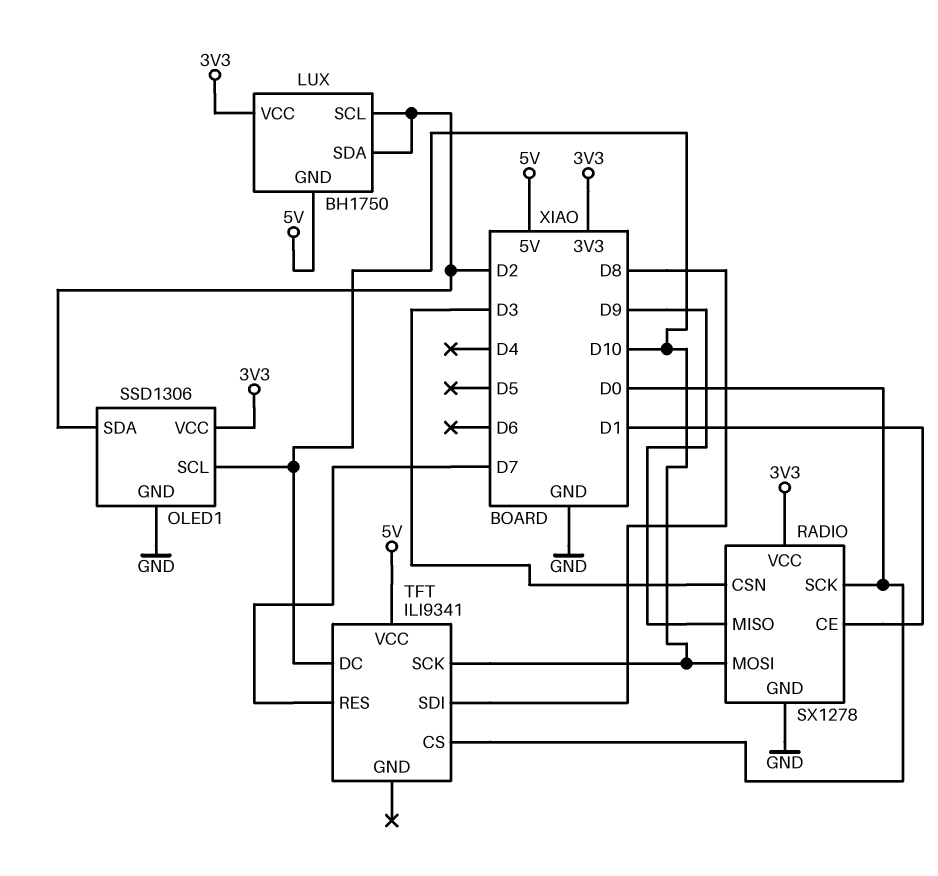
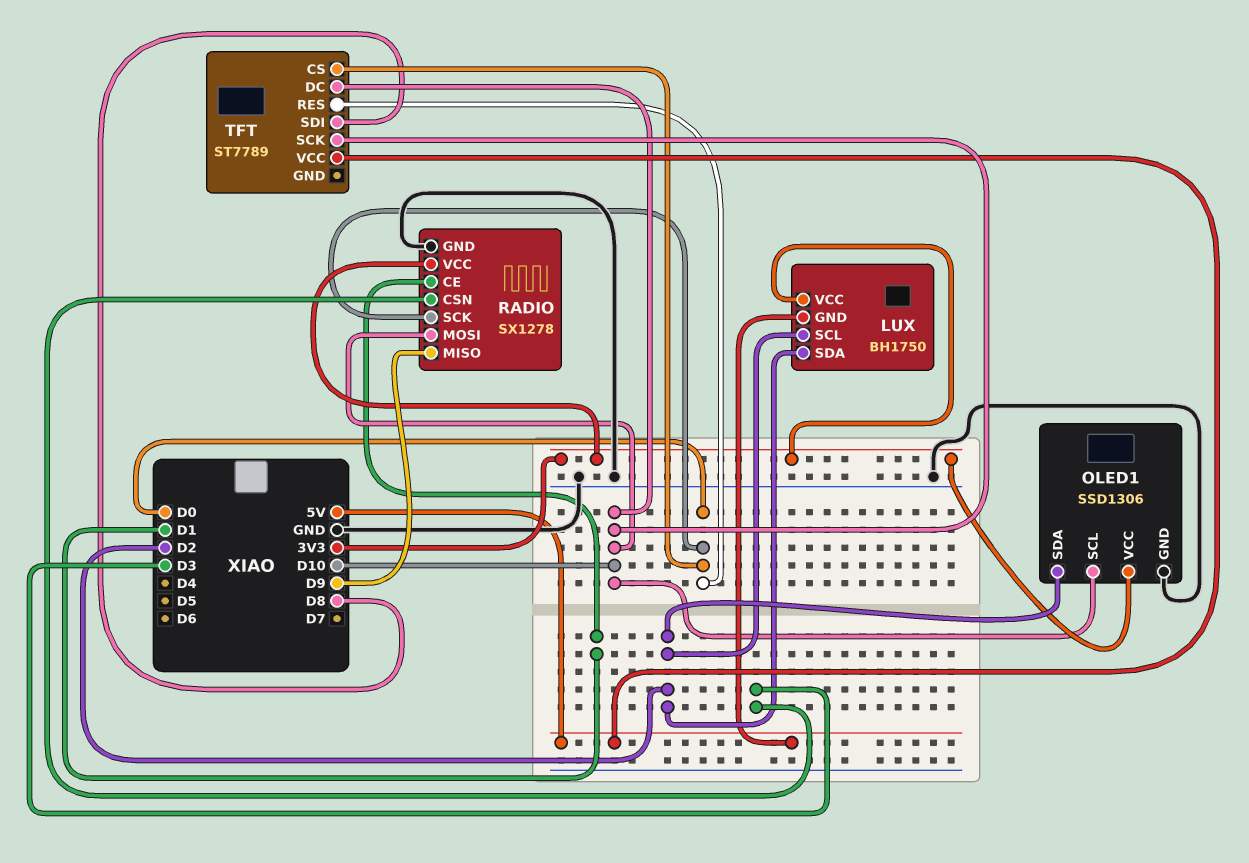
TFT: ILI9341 -> ST7789
TFT pin RES: D7 -> D0

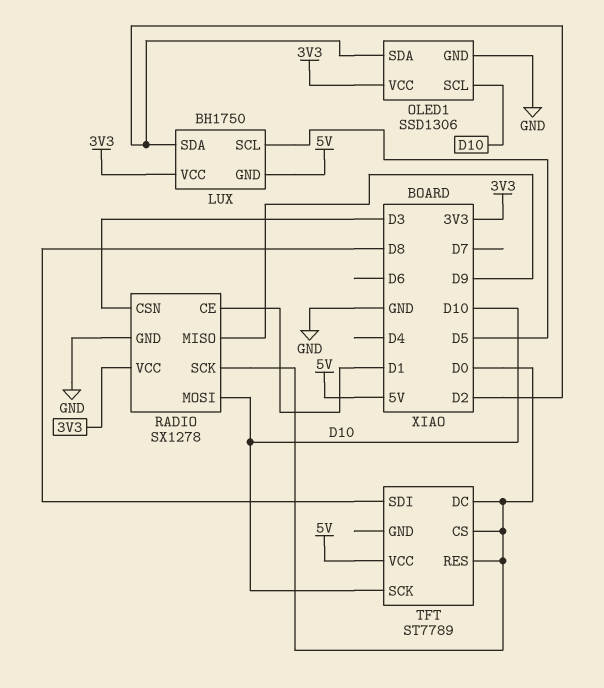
LUX pin SCL: D2 -> D5
TFT pin DC: D10 -> D0

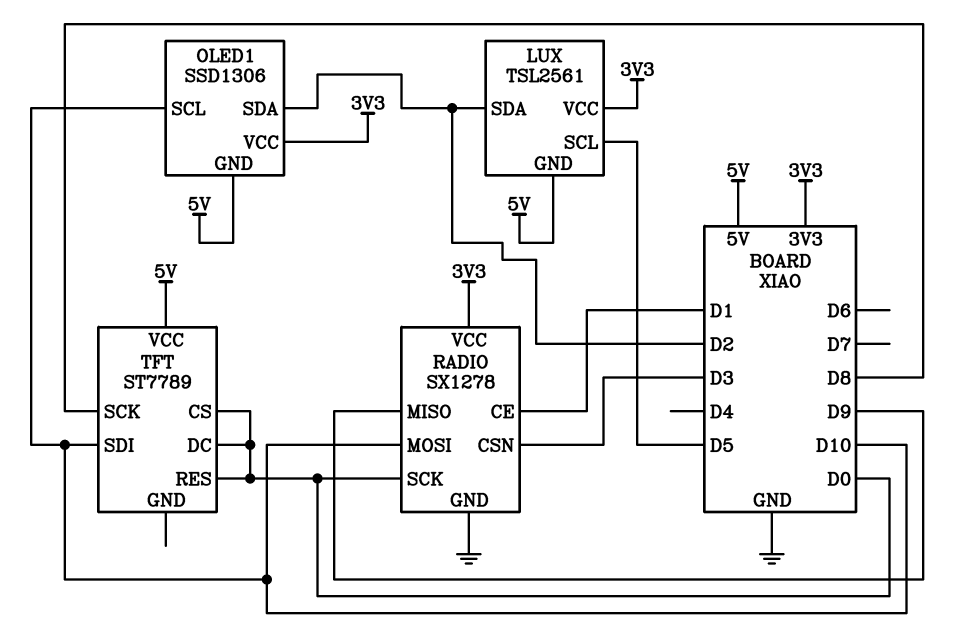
LUX: BH1750 -> TSL2561
OLED1 pin GND: GND -> 5V
TFT pin SCK: D10 -> D8
TFT pin SDI: D8 -> D10

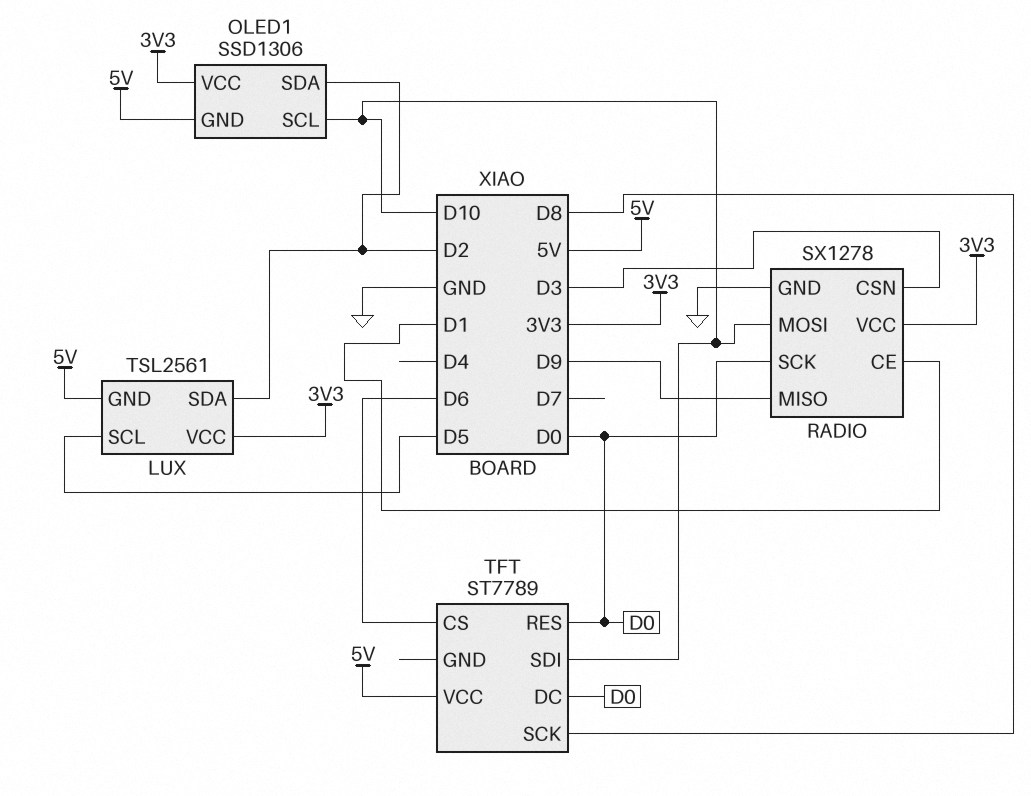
TFT pin CS: D0 -> D6

